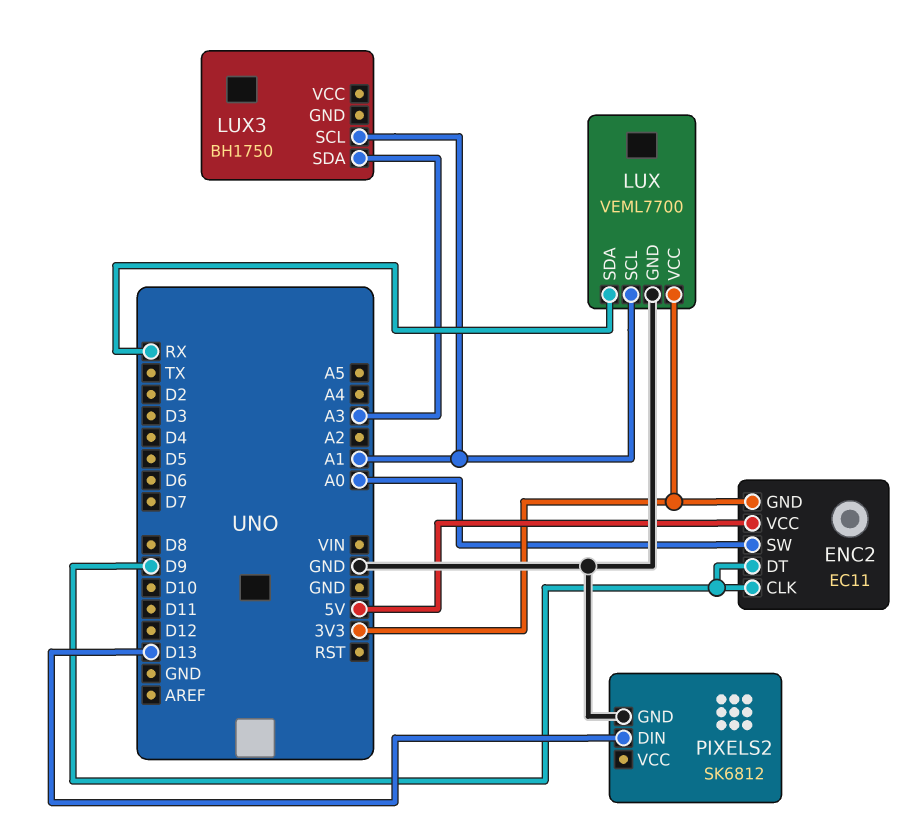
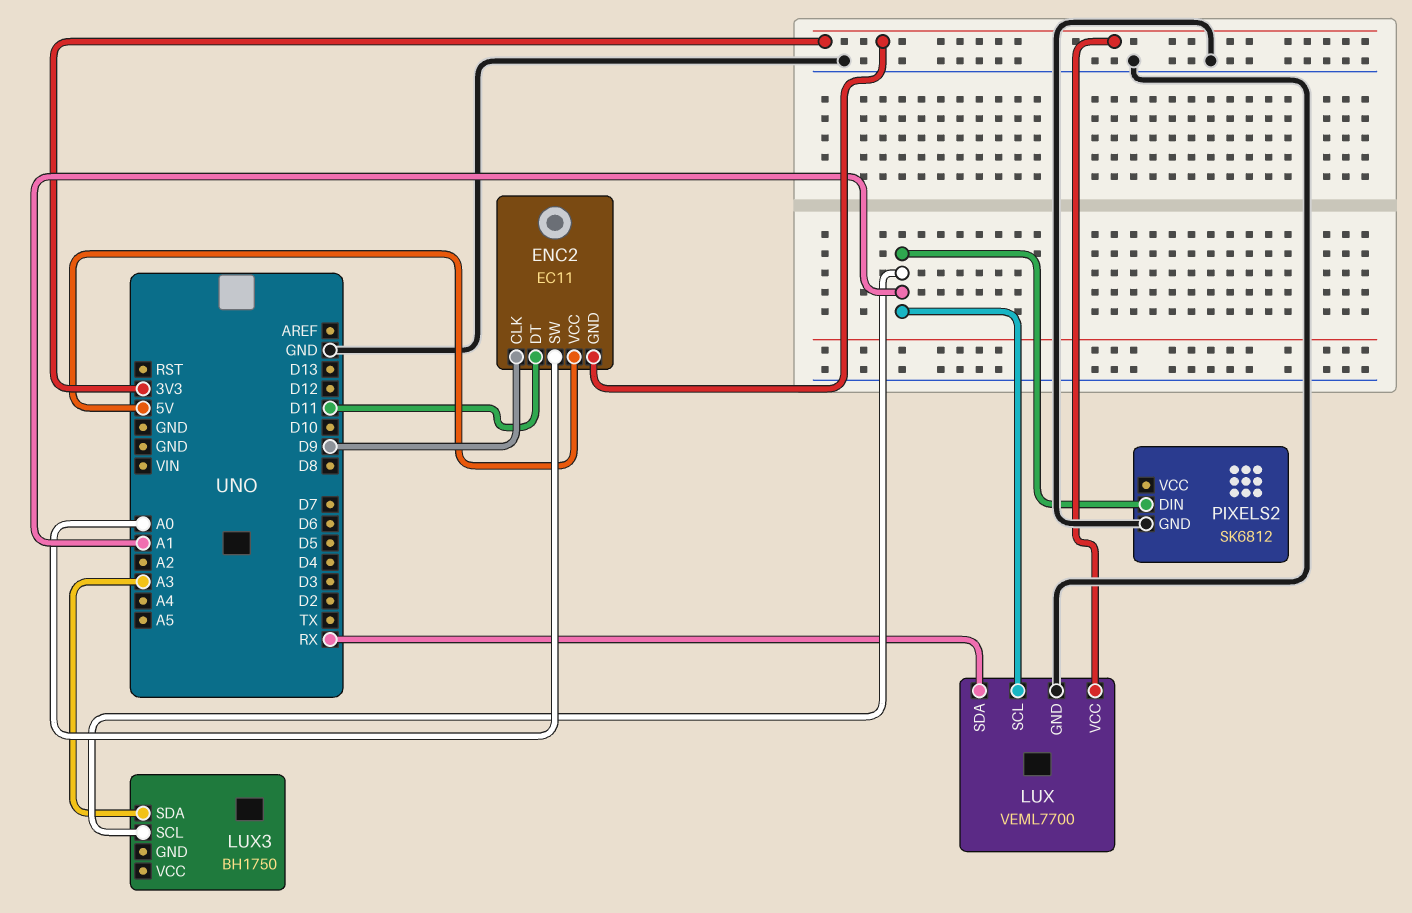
ENC2 pin DT: D9 -> D11
PIXELS2 pin DIN: D13 -> A1

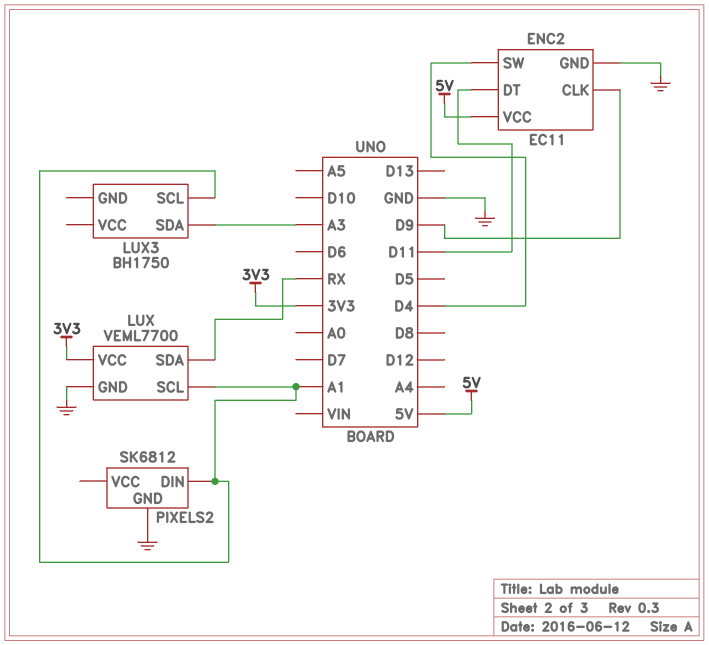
ENC2 pin GND: 3V3 -> GND
ENC2 pin SW: A0 -> D4

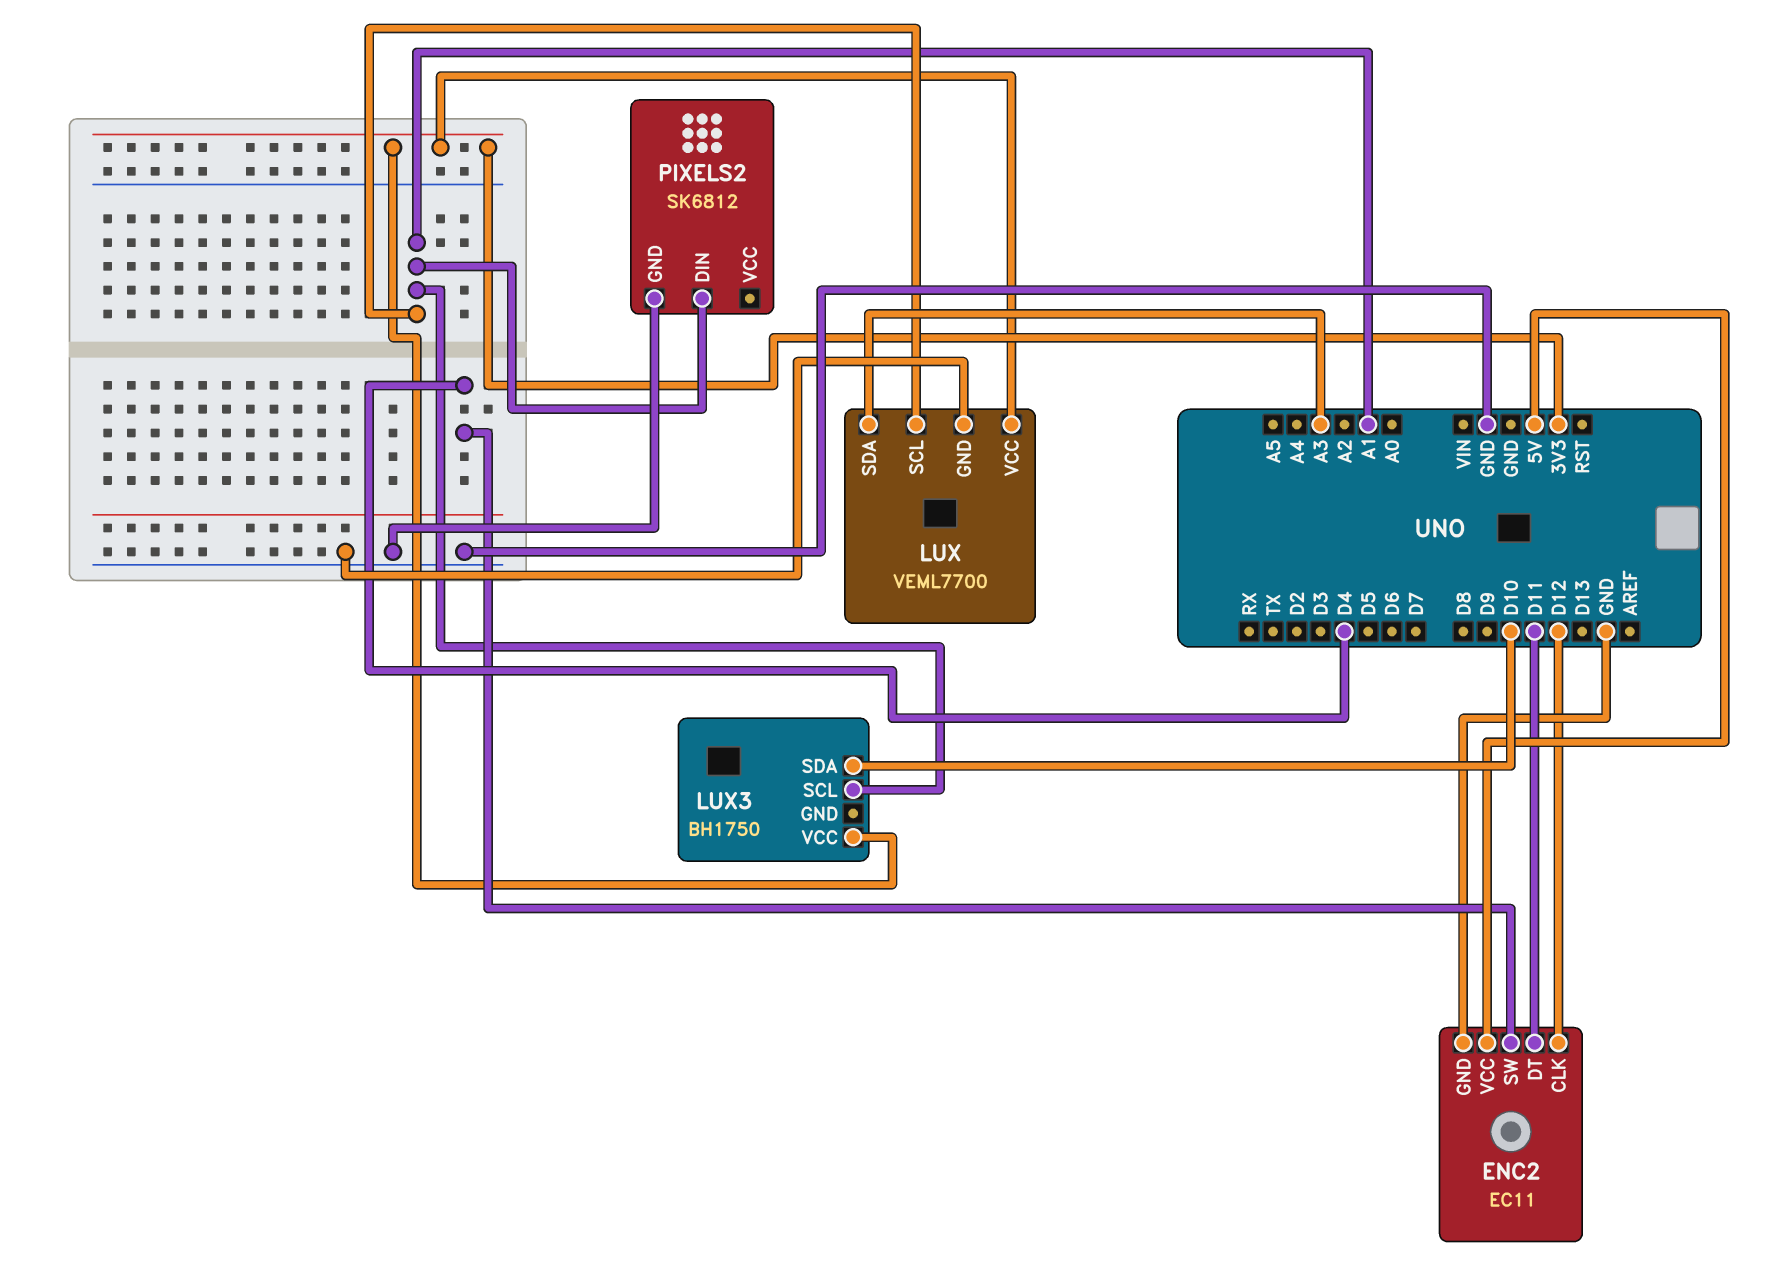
ENC2 pin CLK: D9 -> D12
LUX pin SDA: RX -> A3
LUX3 pin SDA: A3 -> D10
LUX3 pin VCC: none -> 3V3

